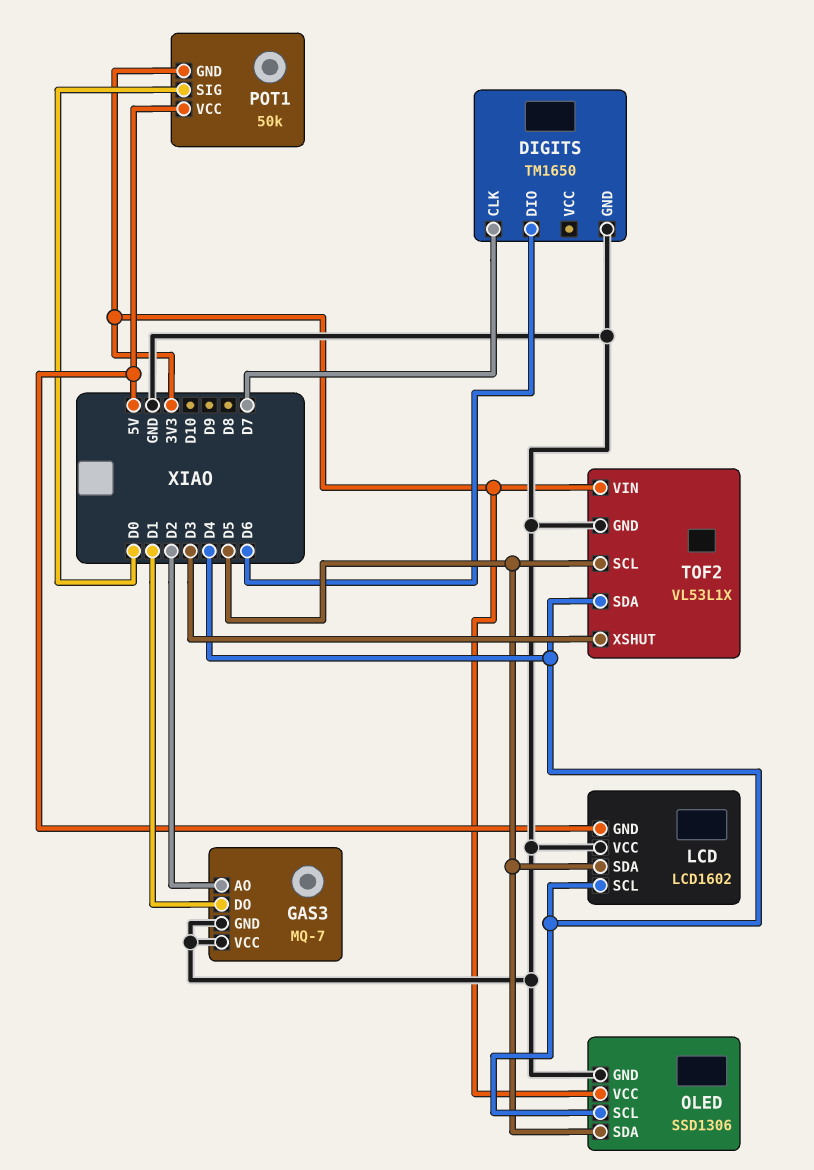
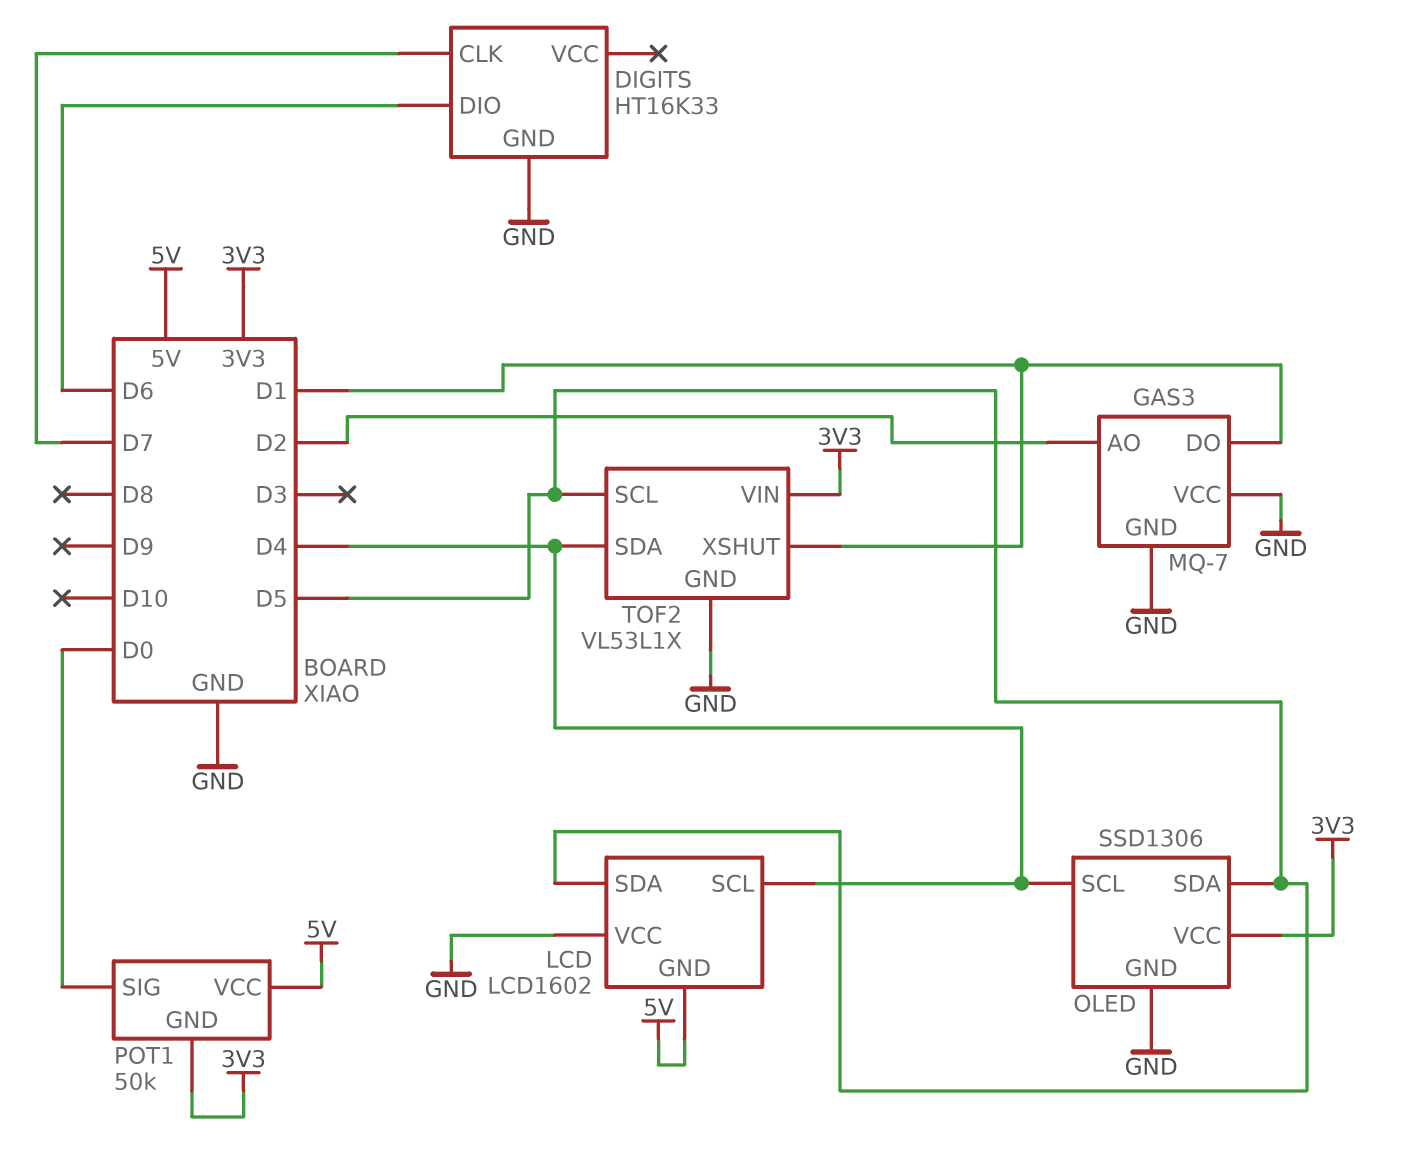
DIGITS: TM1650 -> HT16K33
TOF2 pin XSHUT: D3 -> D1

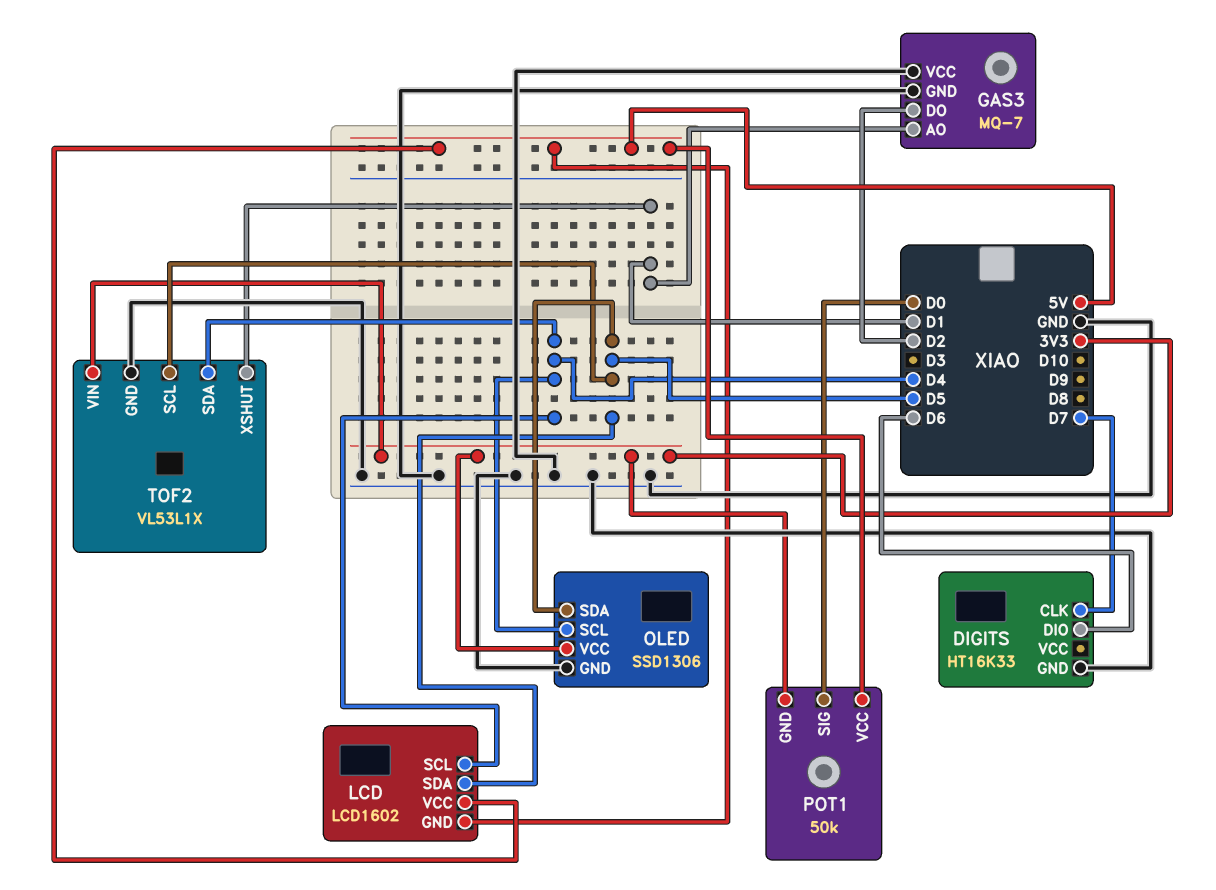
GAS3 pin AO: D2 -> D1
GAS3 pin DO: D1 -> D2
LCD pin VCC: GND -> 5V

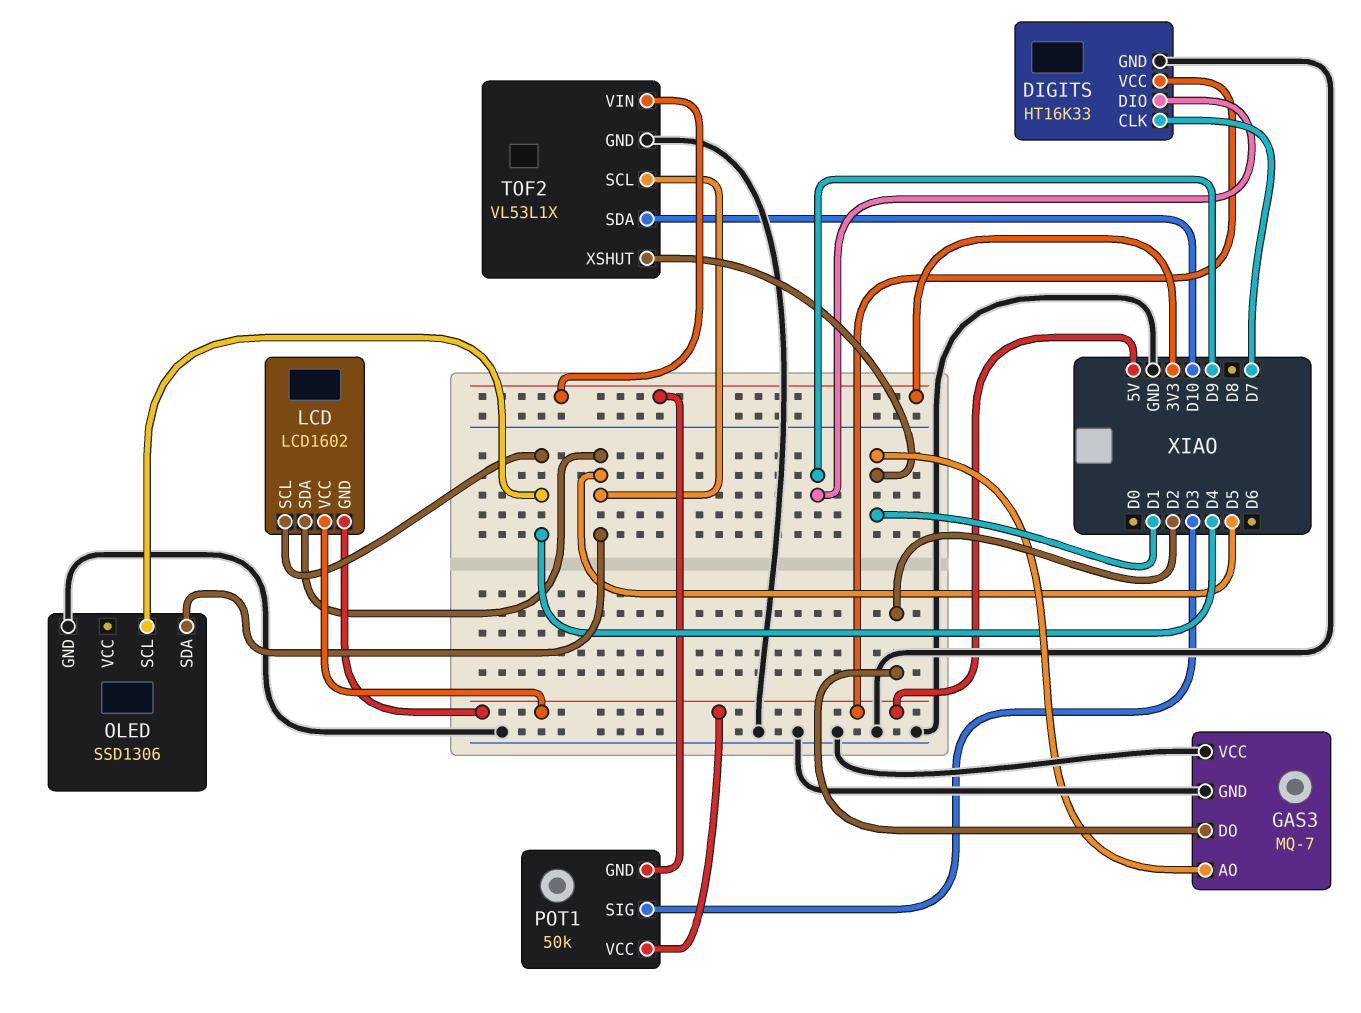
DIGITS pin DIO: D6 -> D9
DIGITS pin VCC: none -> 5V
OLED pin VCC: 3V3 -> none
POT1 pin SIG: D0 -> D3
TOF2 pin SDA: D4 -> D10

